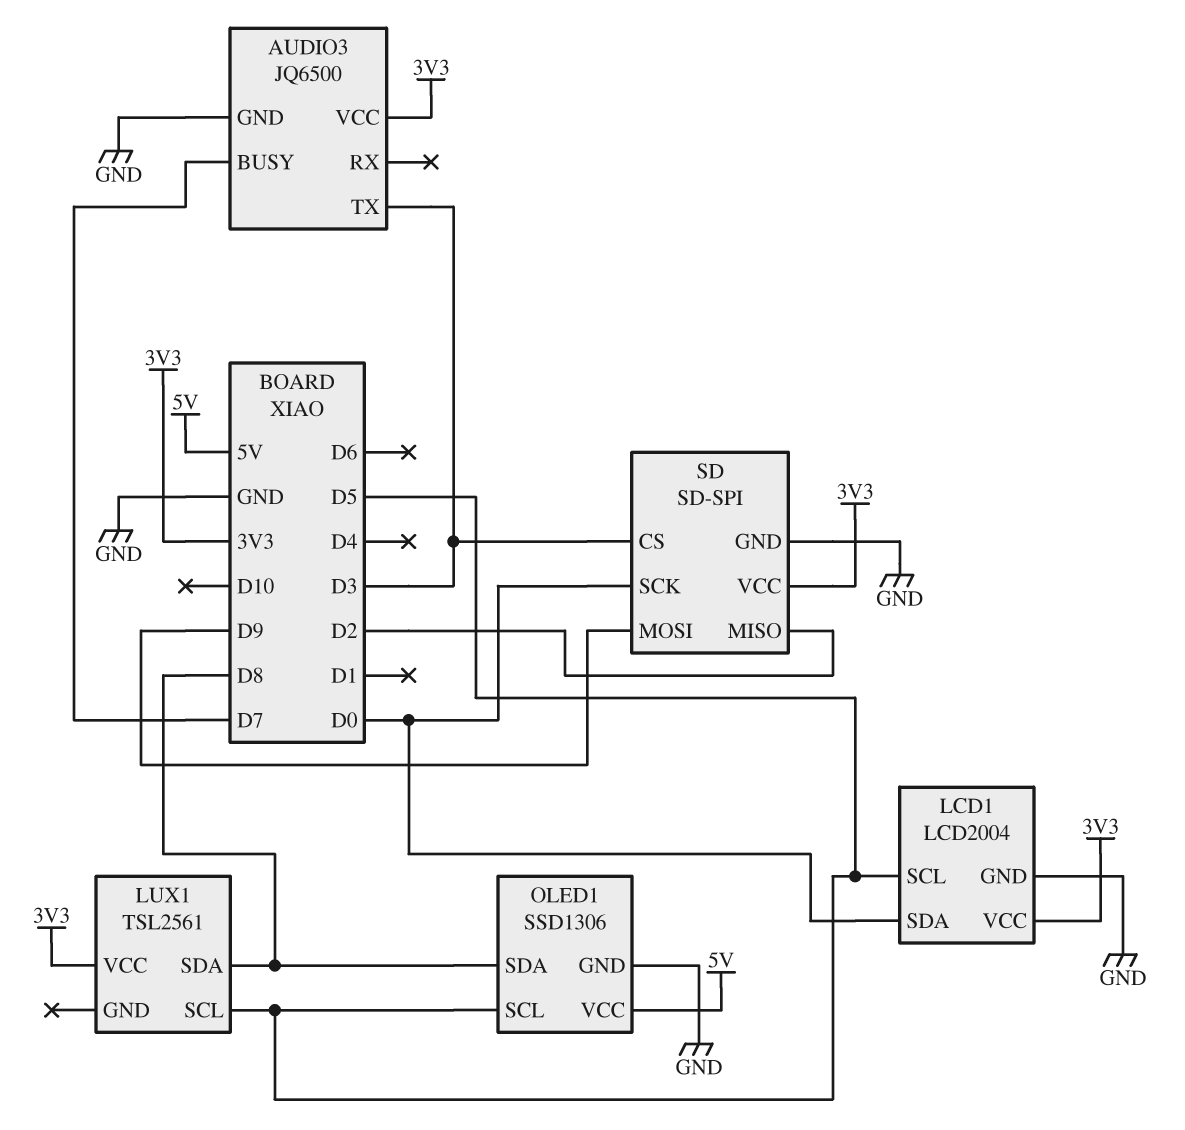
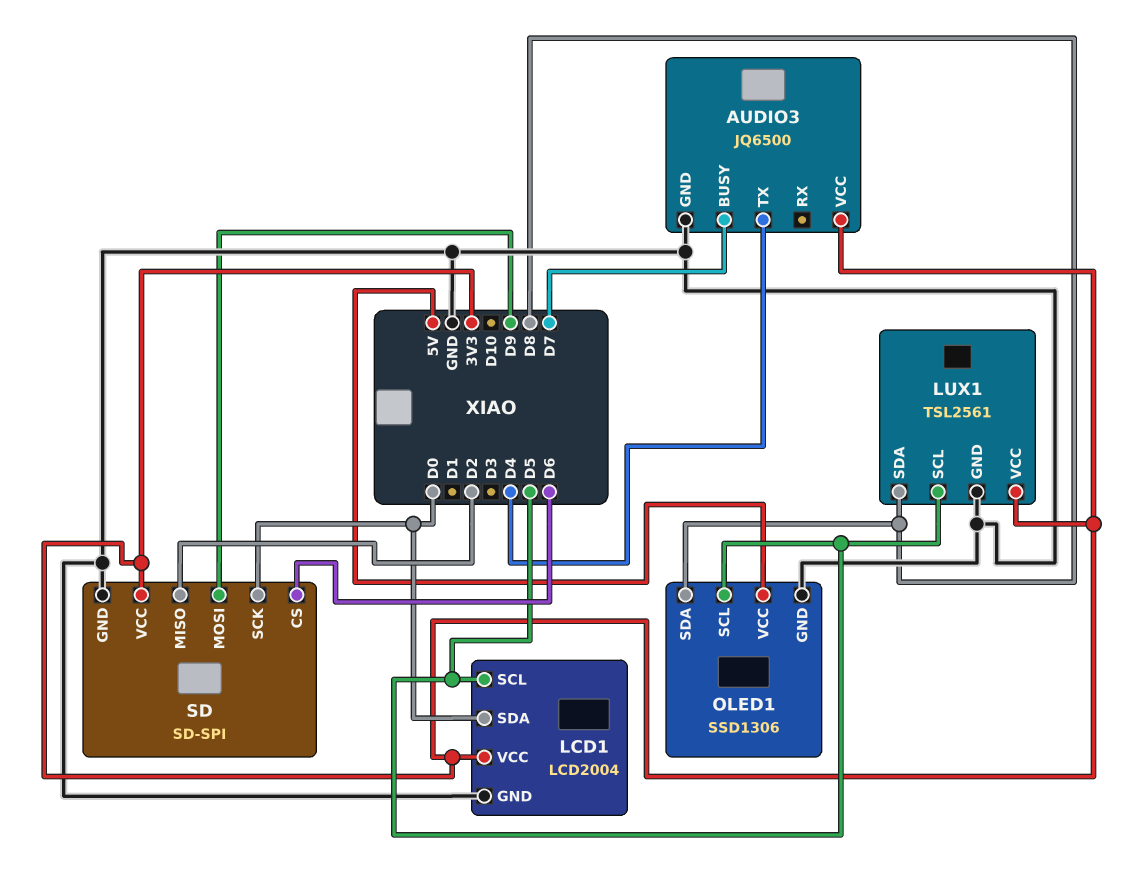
AUDIO3 pin TX: D3 -> D4
LUX1 pin GND: none -> GND
SD pin CS: D3 -> D6

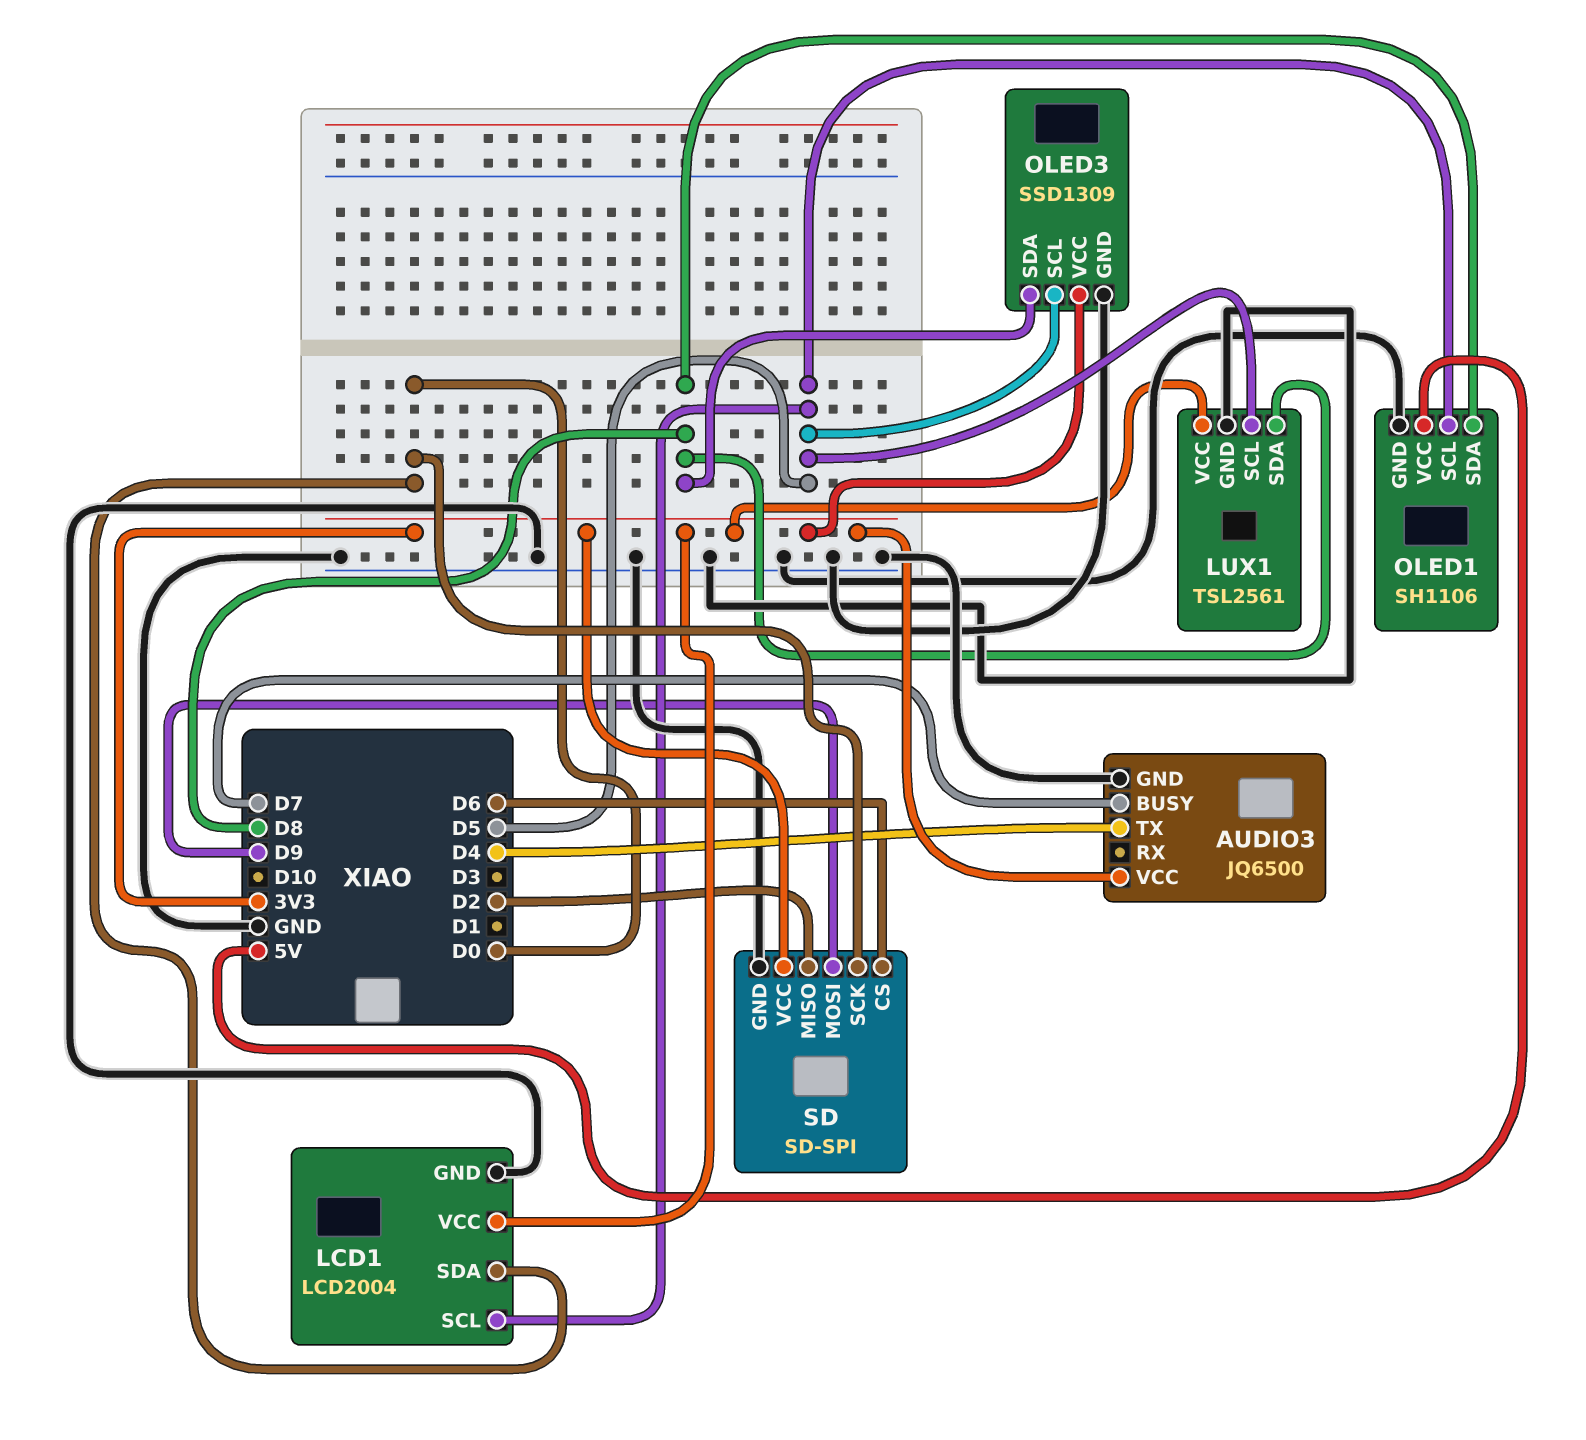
OLED1: SSD1306 -> SH1106
OLED3: none -> SSD1309
OLED3 pin GND: none -> GND
OLED3 pin SCL: none -> D5
OLED3 pin SDA: none -> D8
OLED3 pin VCC: none -> 3V3

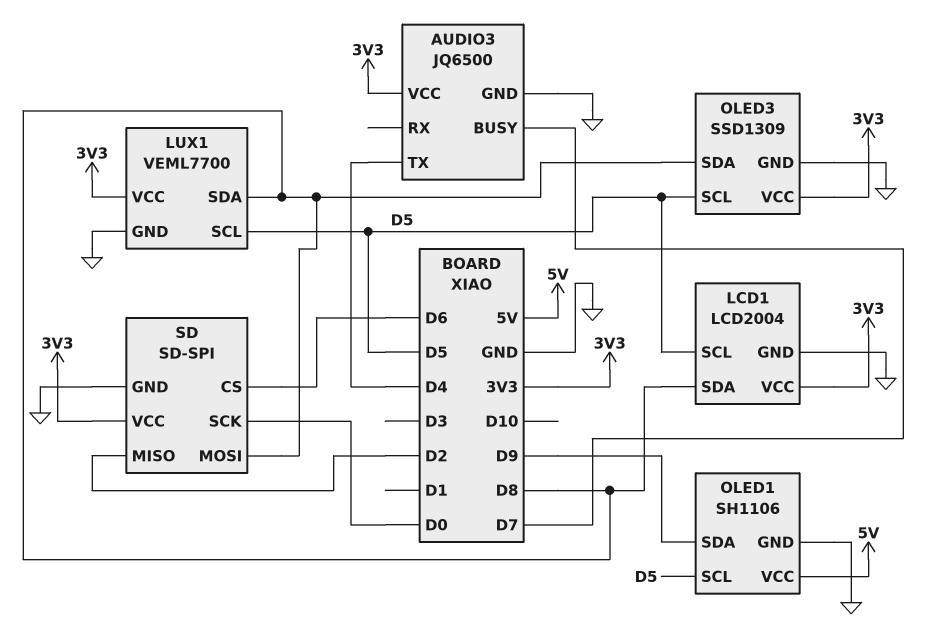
LCD1 pin SDA: D0 -> D8
LUX1: TSL2561 -> VEML7700
OLED1 pin SDA: D8 -> D9
SD pin MOSI: D9 -> D8

